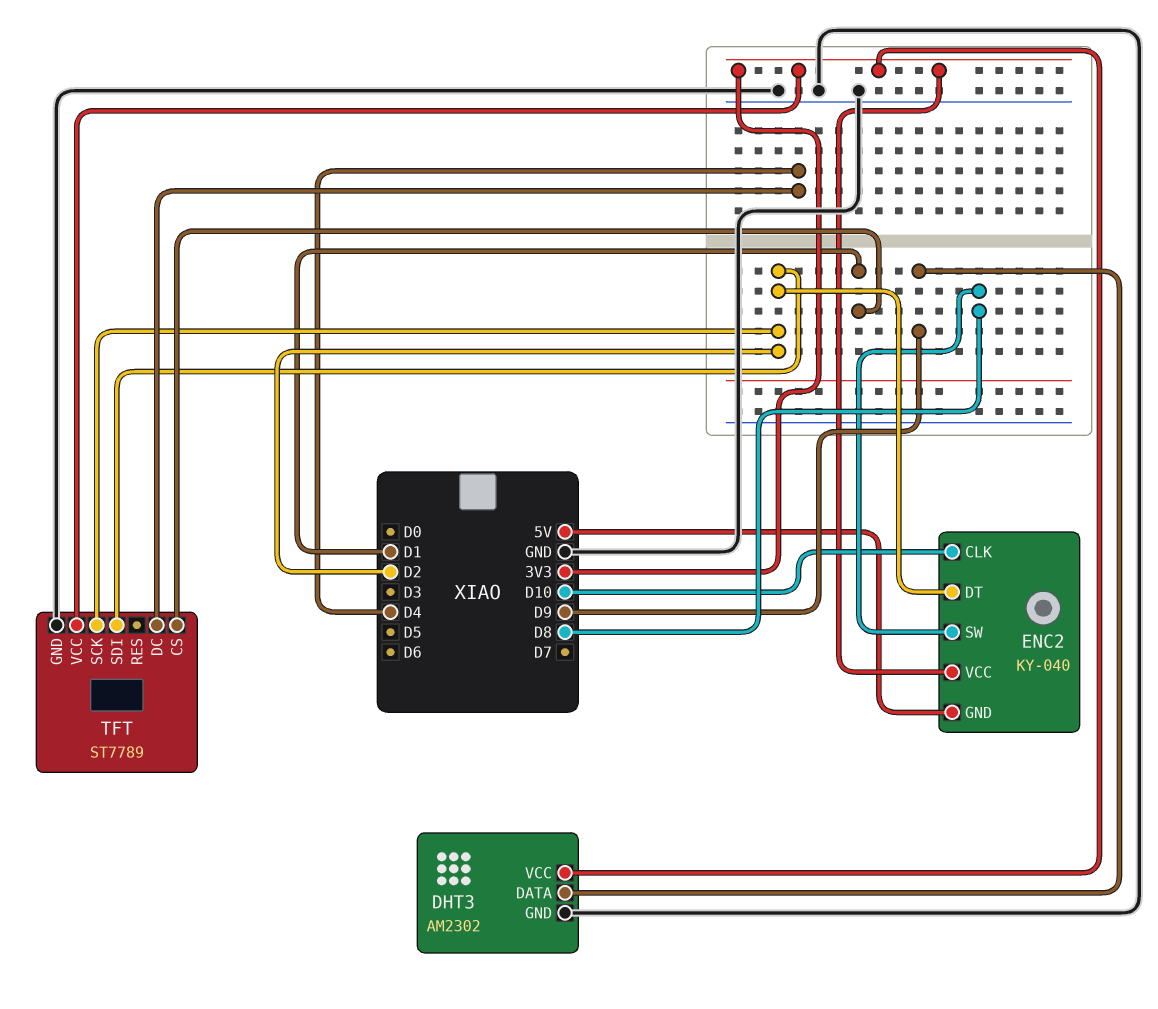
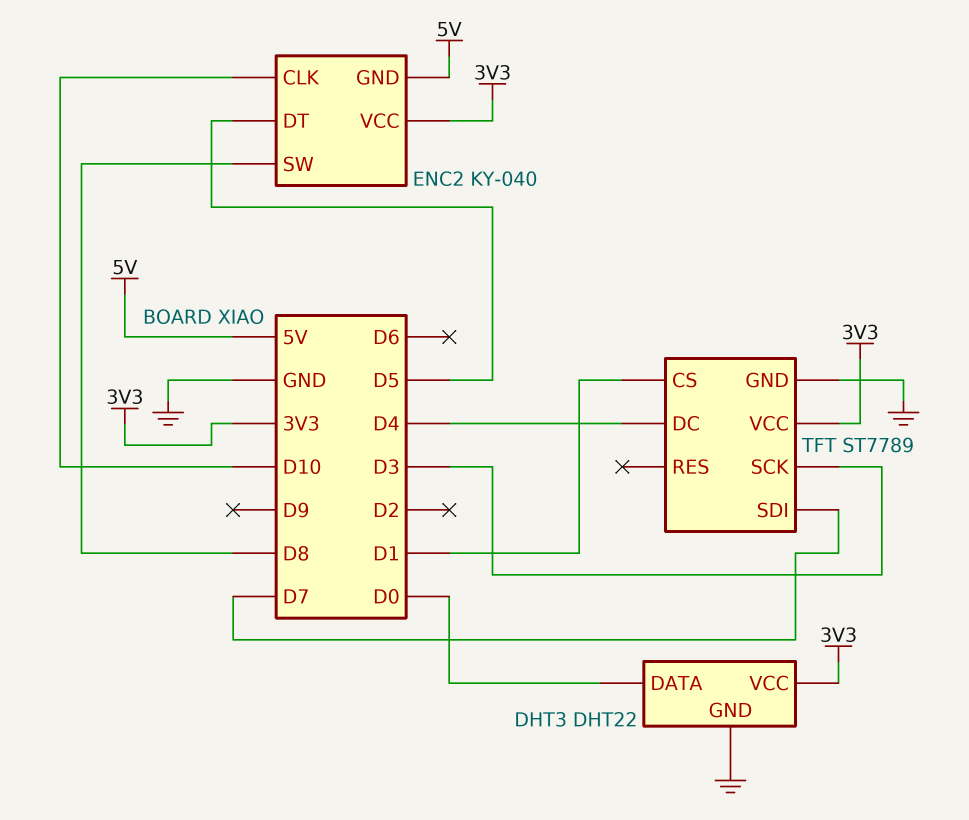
DHT3: AM2302 -> DHT22
DHT3 pin DATA: D9 -> D0
ENC2 pin DT: D2 -> D5
TFT pin SCK: D2 -> D3
TFT pin SDI: D2 -> D7

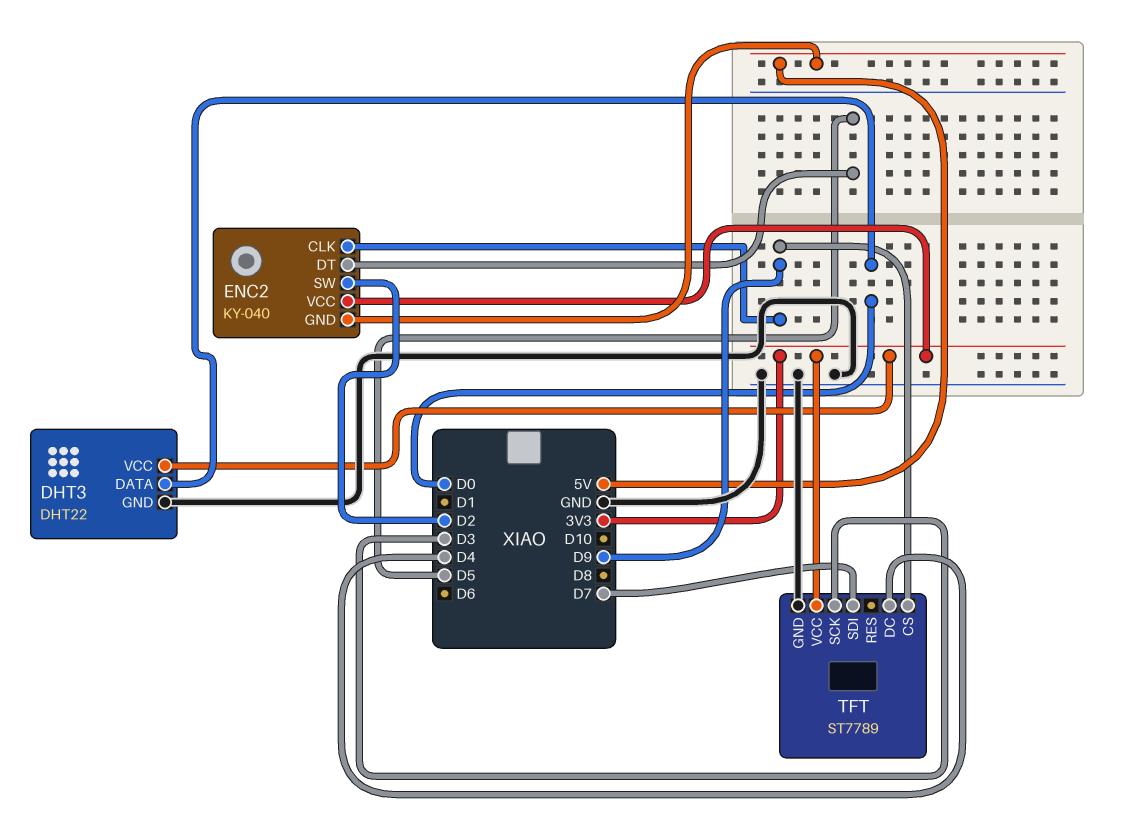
ENC2 pin CLK: D10 -> D9
ENC2 pin SW: D8 -> D2
TFT pin CS: D1 -> D9

